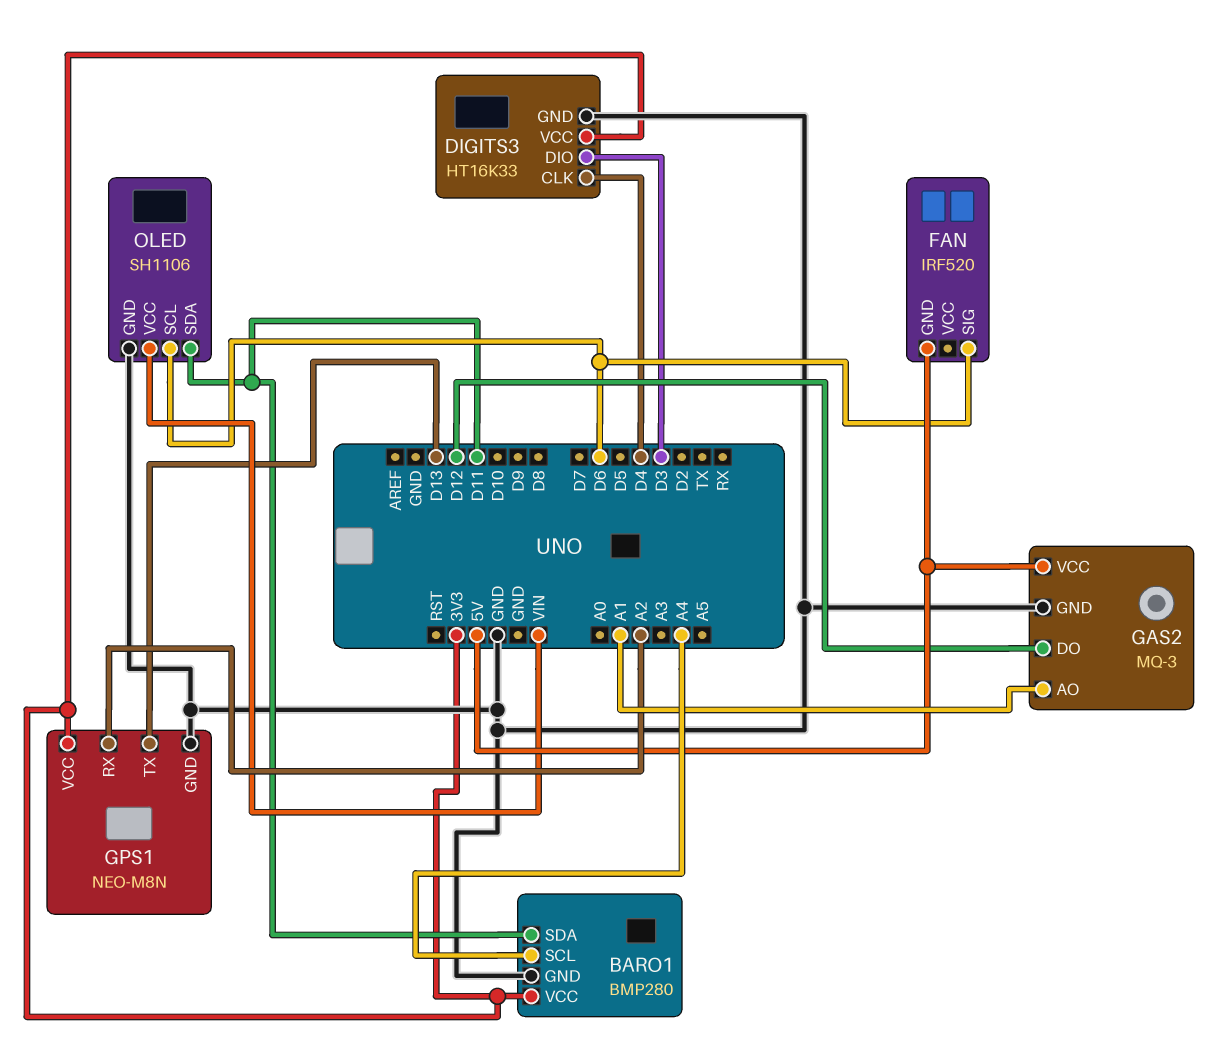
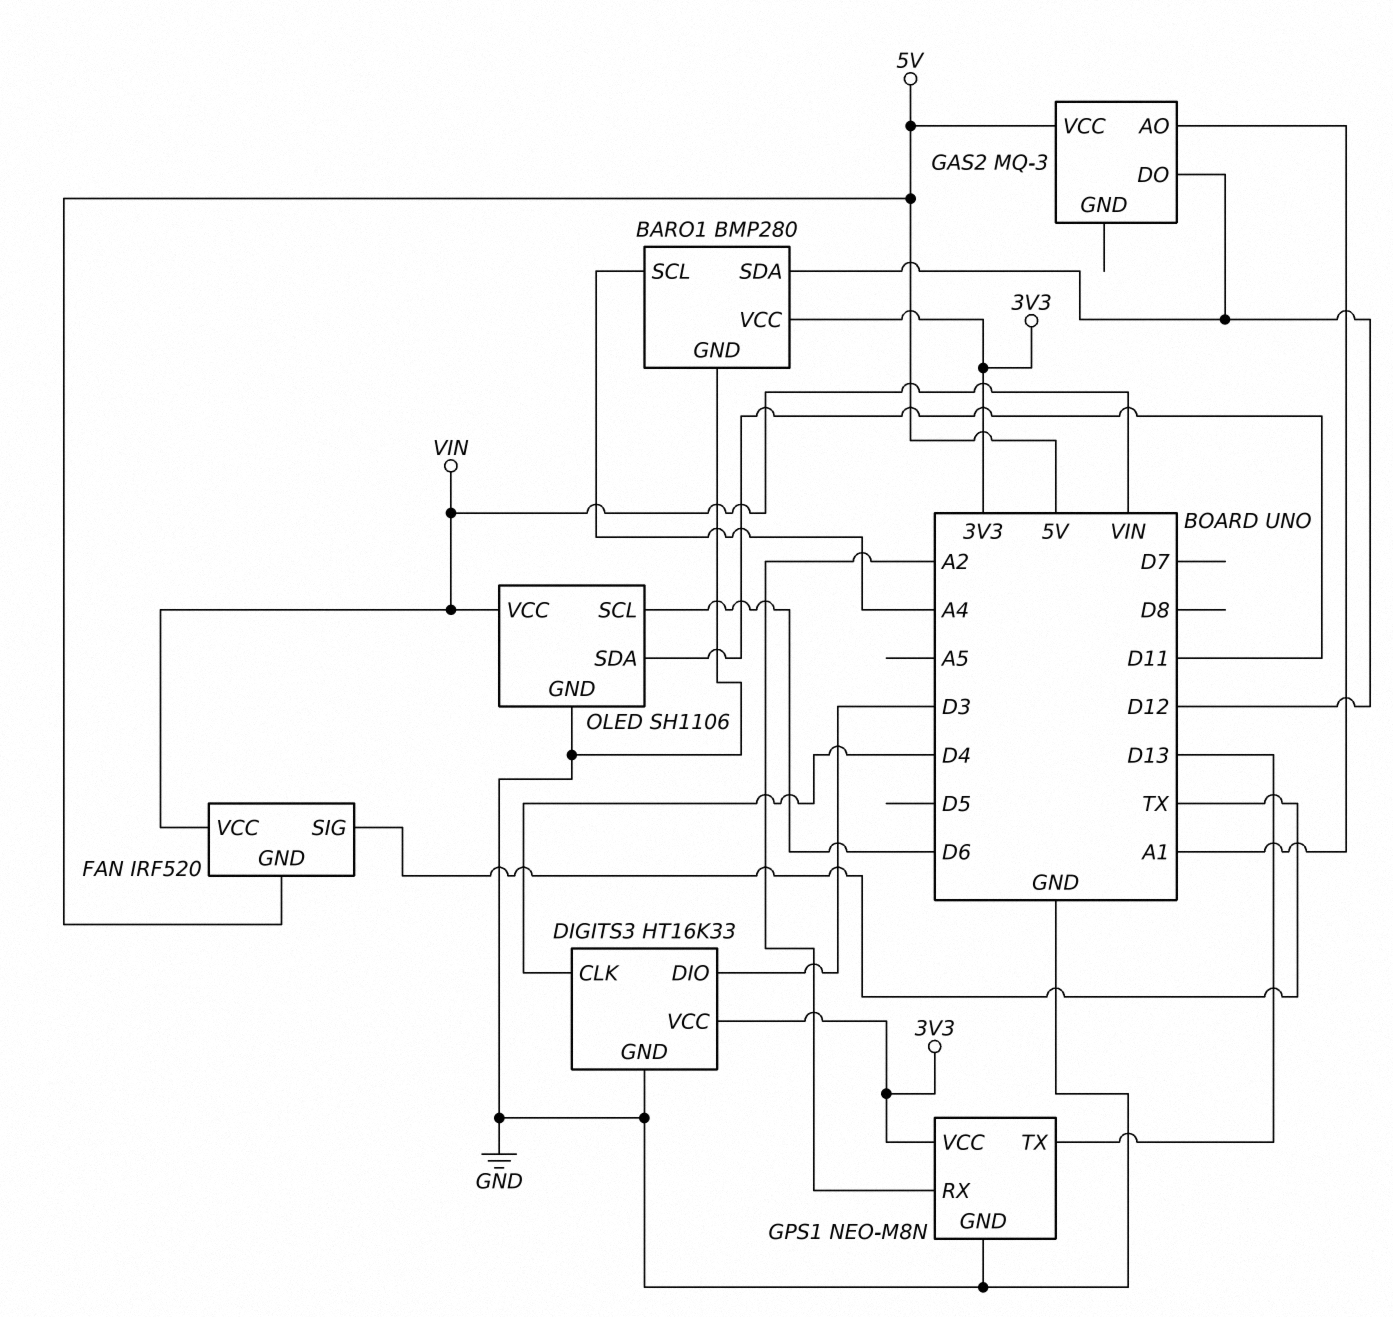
BARO1 pin SDA: D11 -> D12
FAN pin SIG: D6 -> TX
FAN pin VCC: none -> VIN
GAS2 pin GND: GND -> none

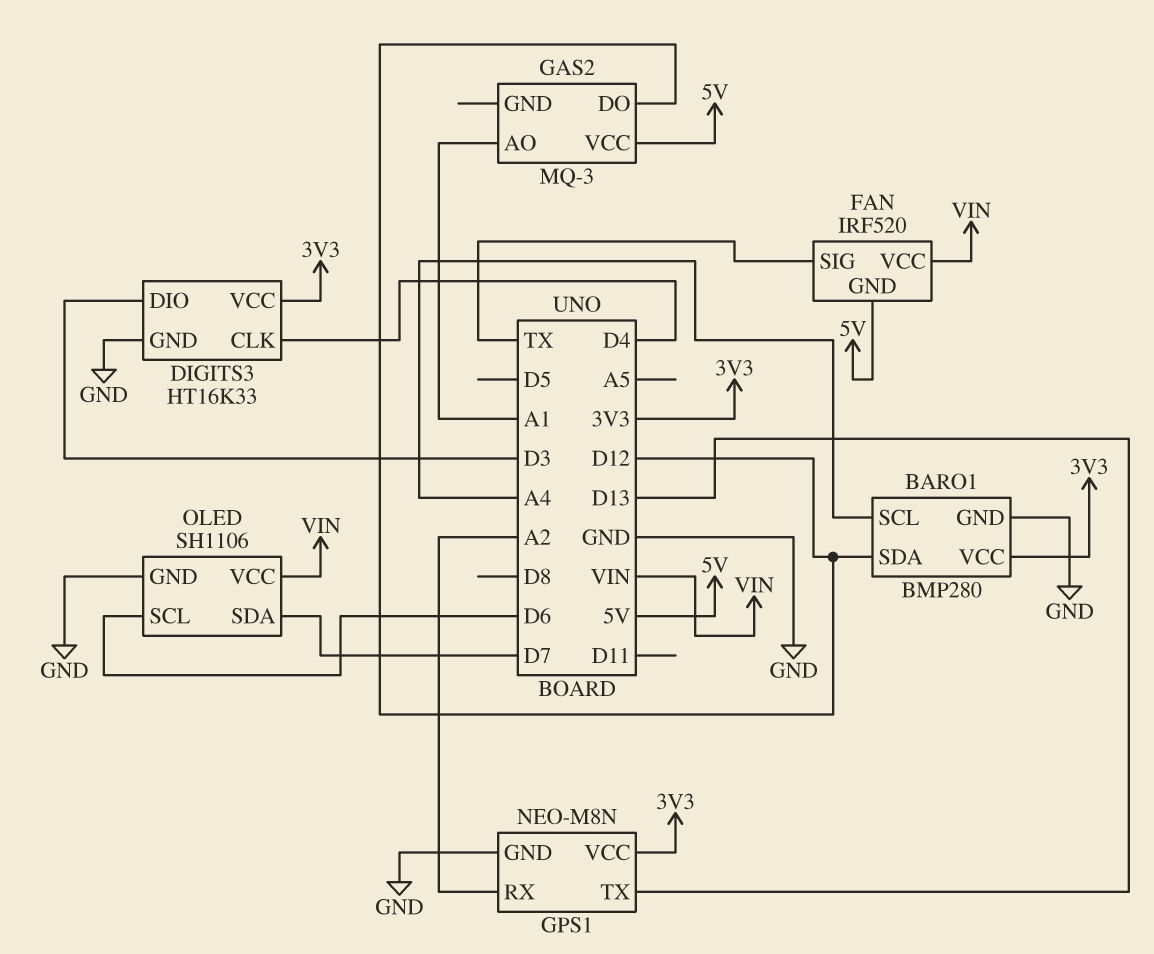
OLED pin SDA: D11 -> D7

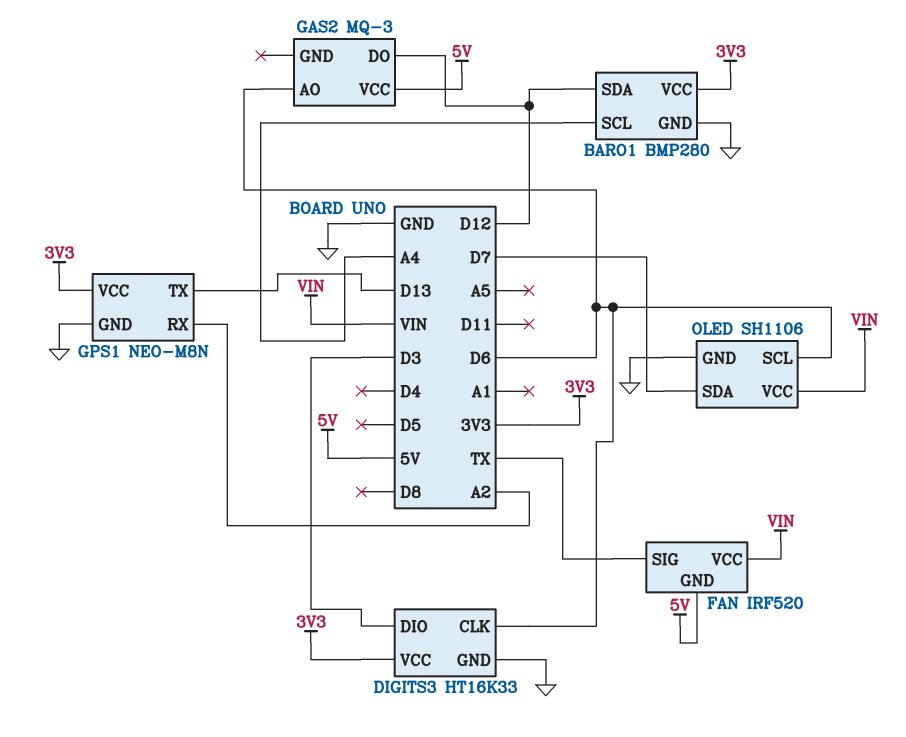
DIGITS3 pin CLK: D4 -> D6
GAS2 pin AO: A1 -> D6

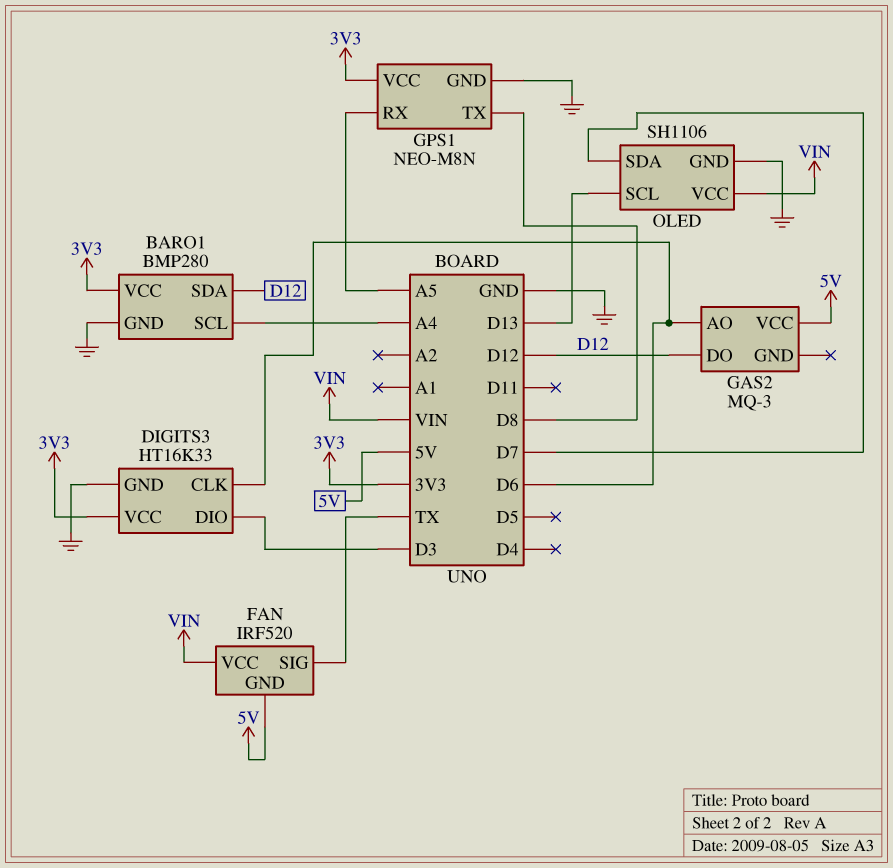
GPS1 pin RX: A2 -> A5
GPS1 pin TX: D13 -> D8
OLED pin SCL: D6 -> D13

